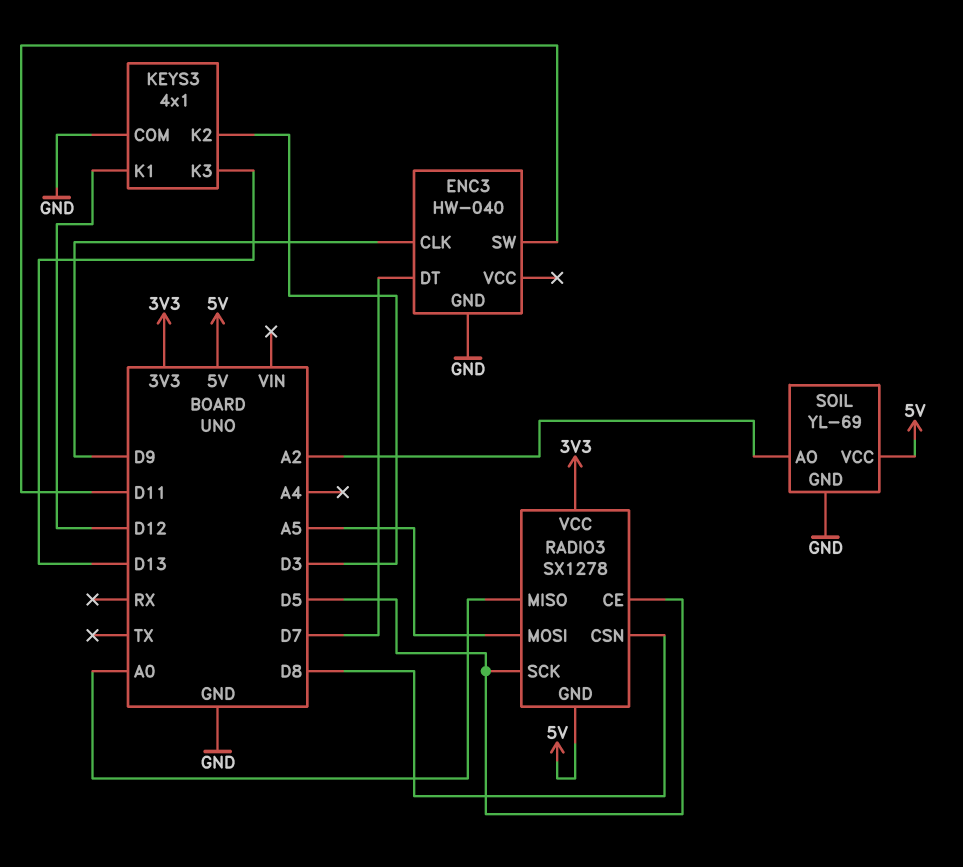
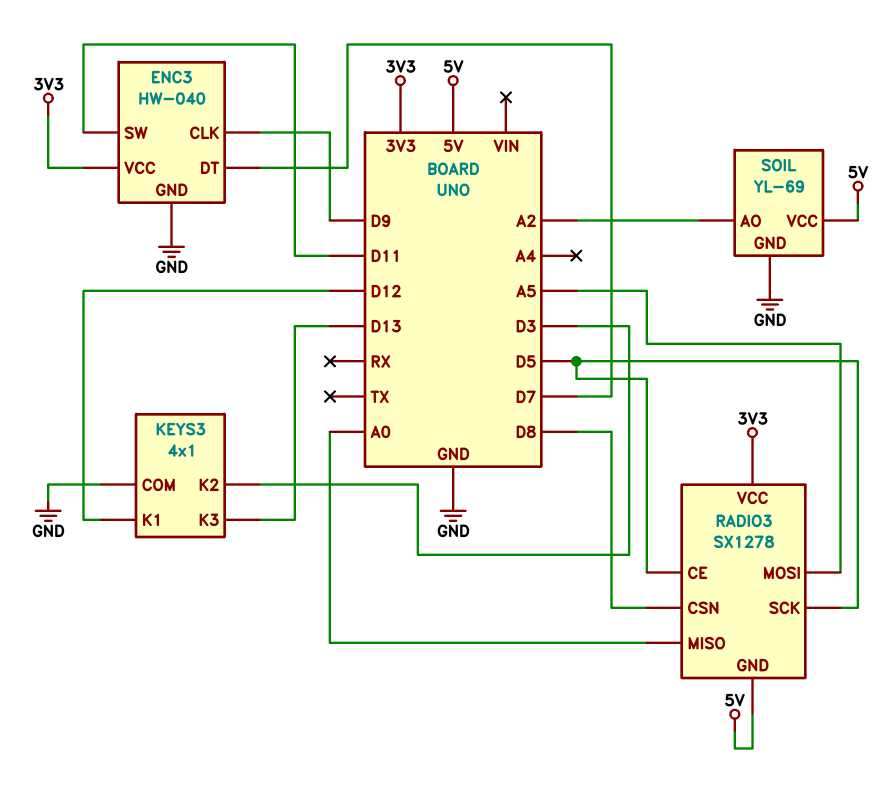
ENC3 pin VCC: none -> 3V3

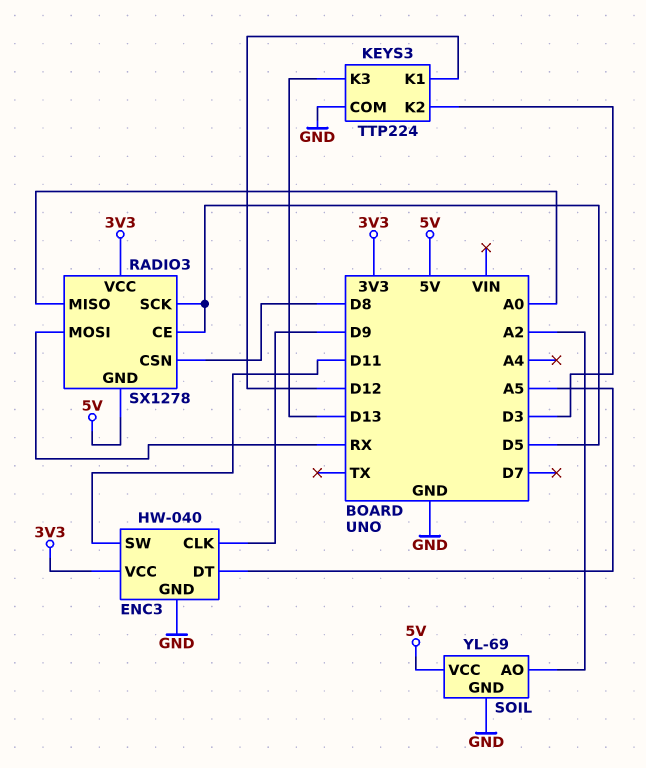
ENC3 pin DT: D7 -> A5
KEYS3: 4x1 -> TTP224
RADIO3 pin MOSI: A5 -> RX

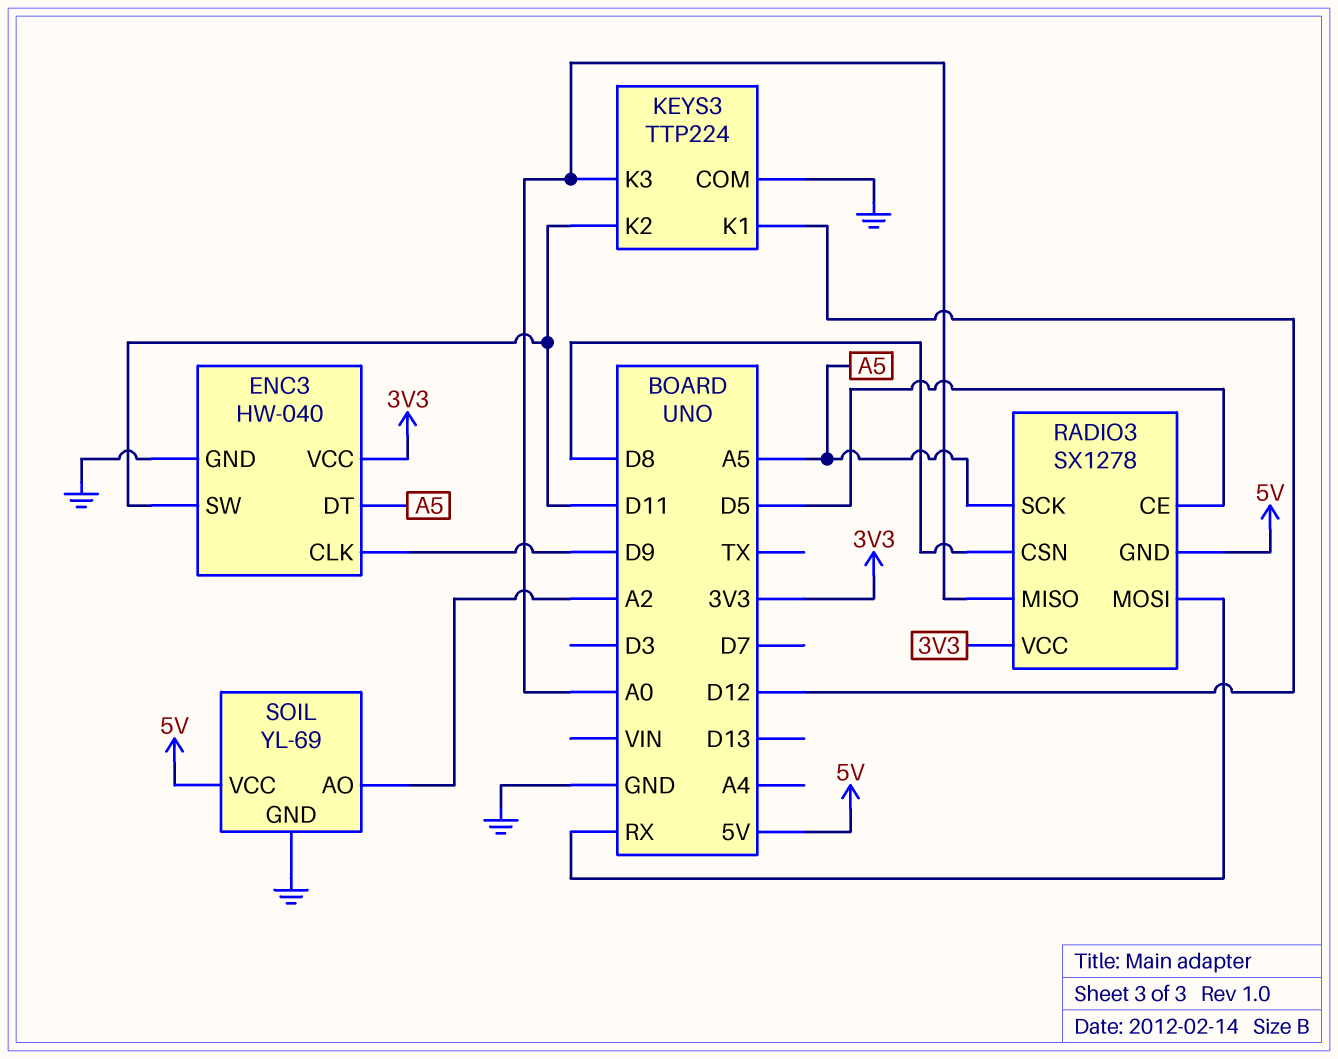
KEYS3 pin K2: D3 -> D11
KEYS3 pin K3: D13 -> A0
RADIO3 pin SCK: D5 -> A5

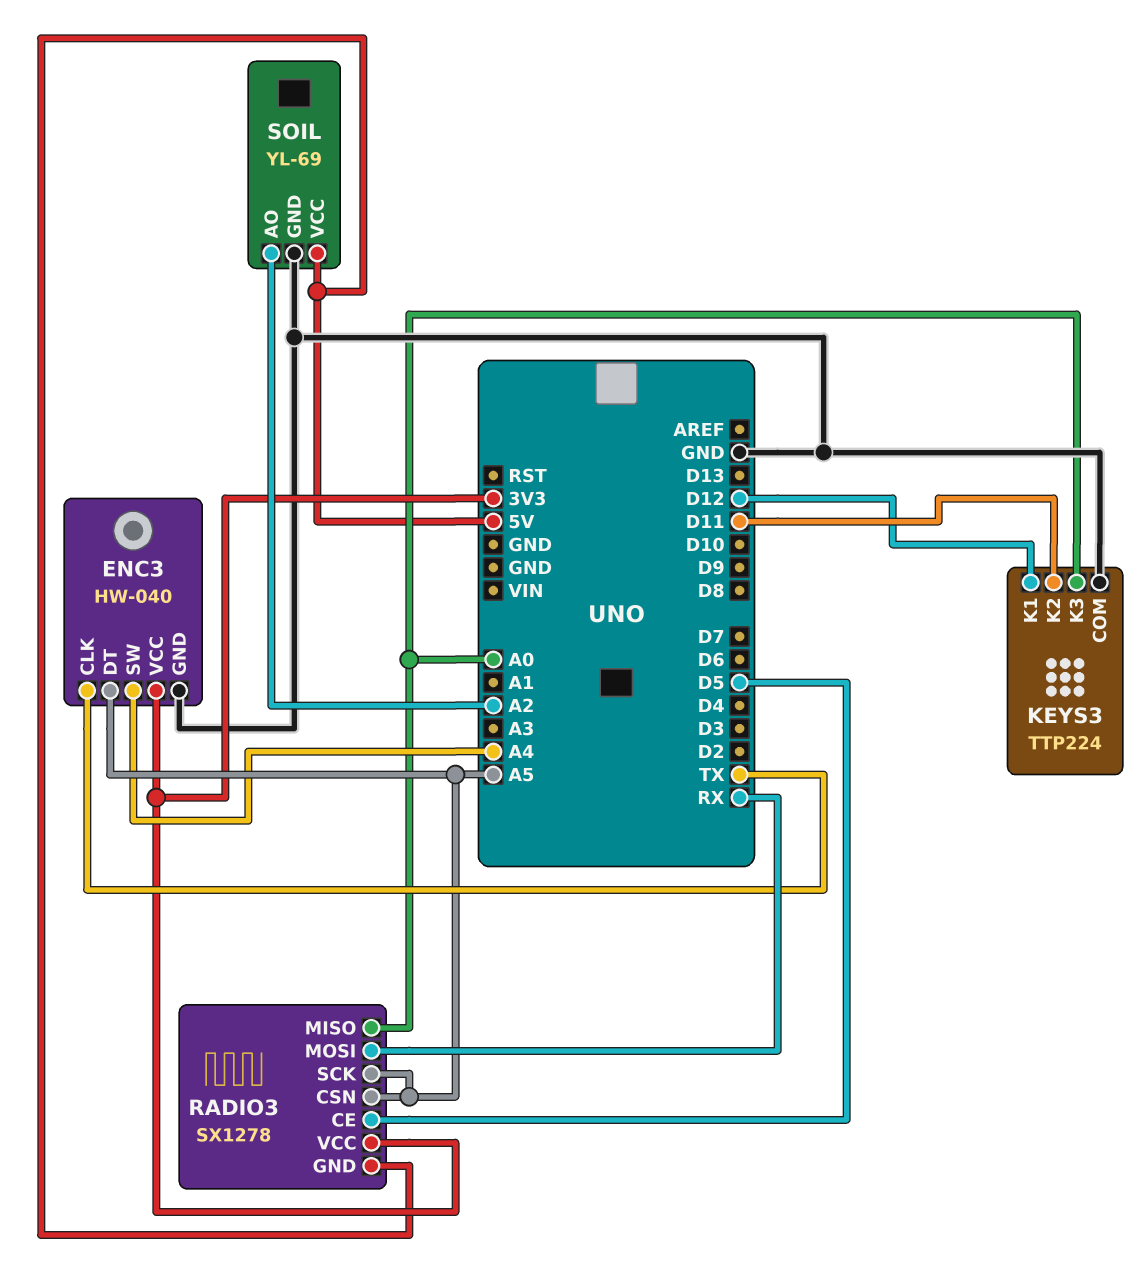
ENC3 pin CLK: D9 -> TX
ENC3 pin SW: D11 -> A4
RADIO3 pin CSN: D8 -> A5

